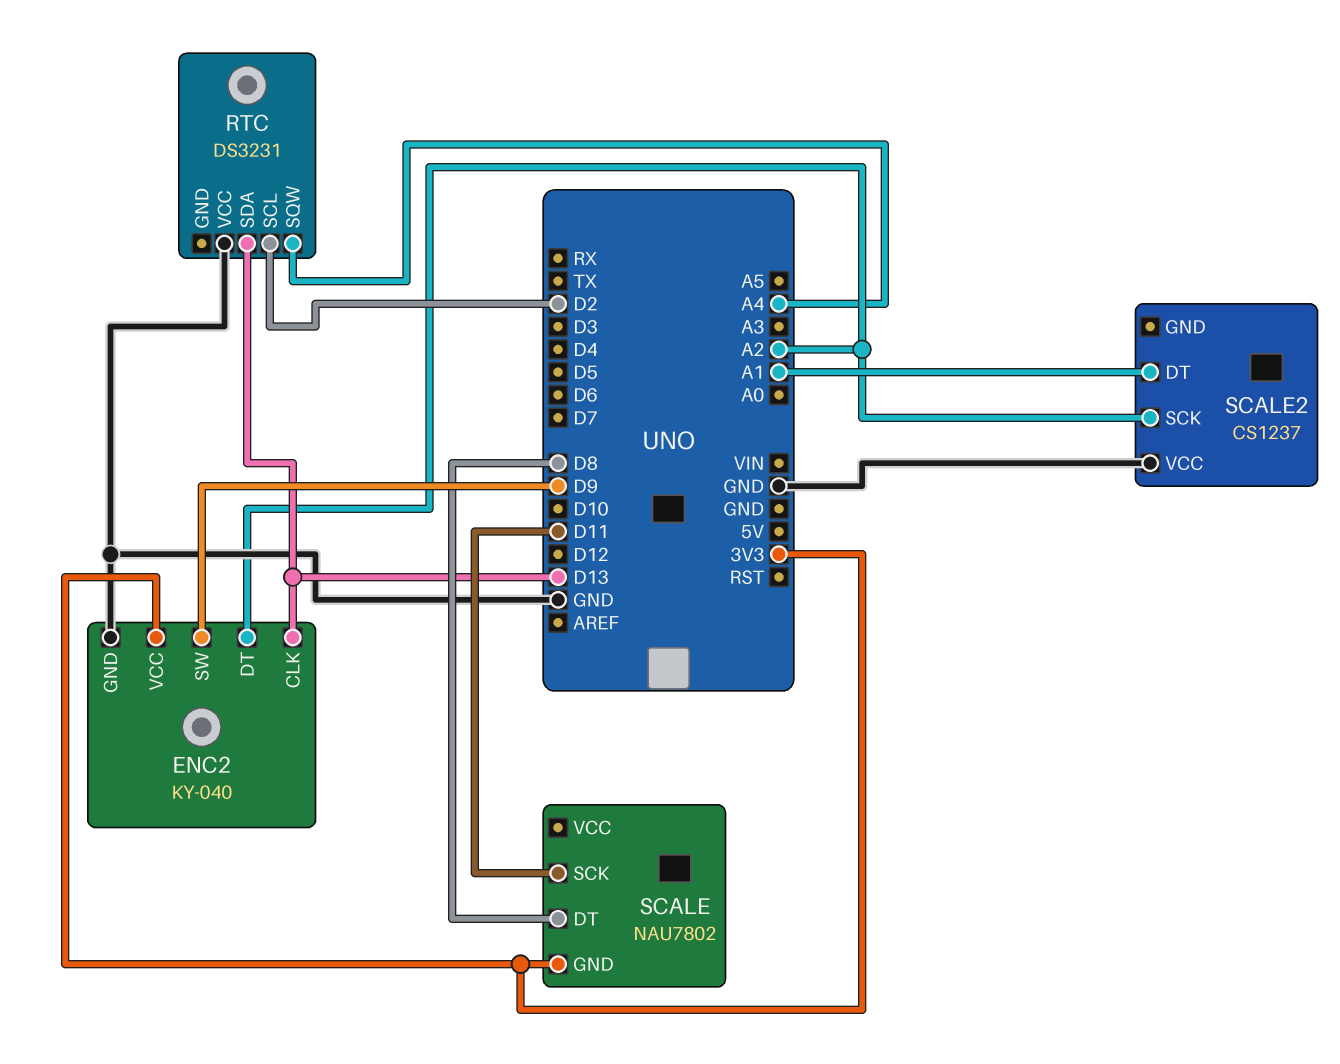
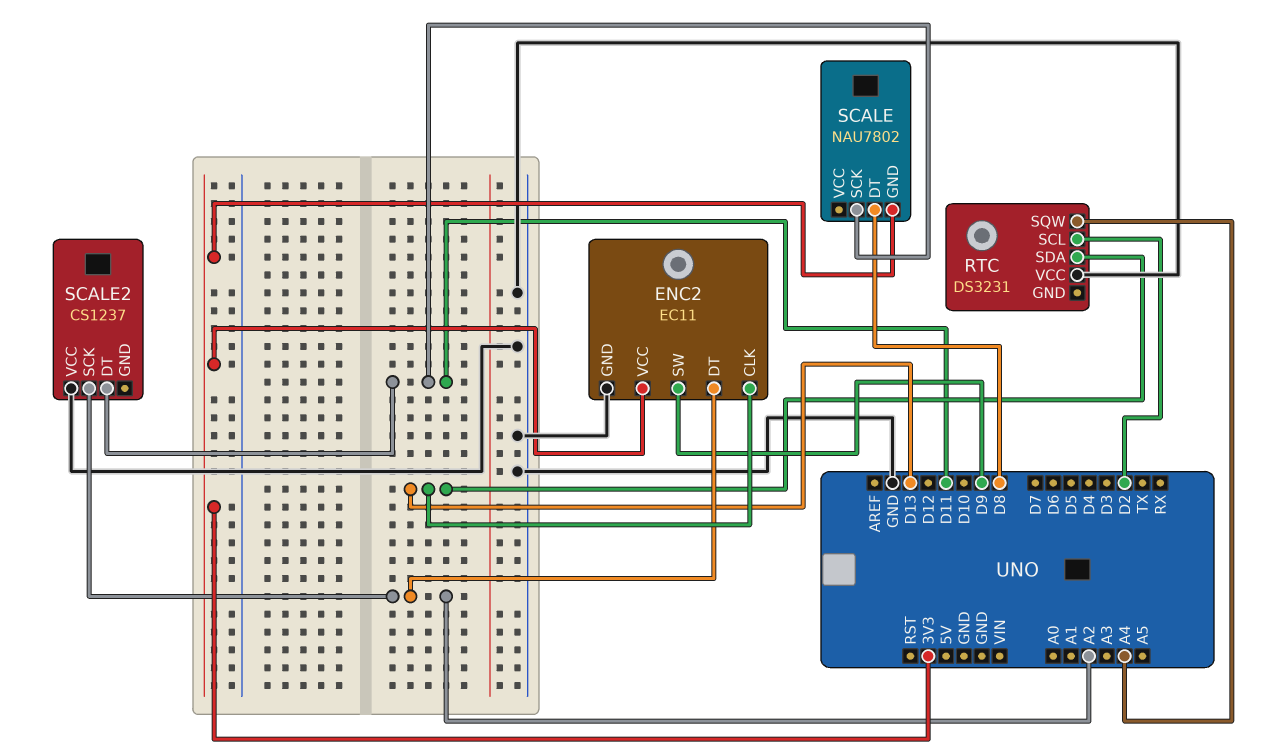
ENC2: KY-040 -> EC11
SCALE2 pin DT: A1 -> D11

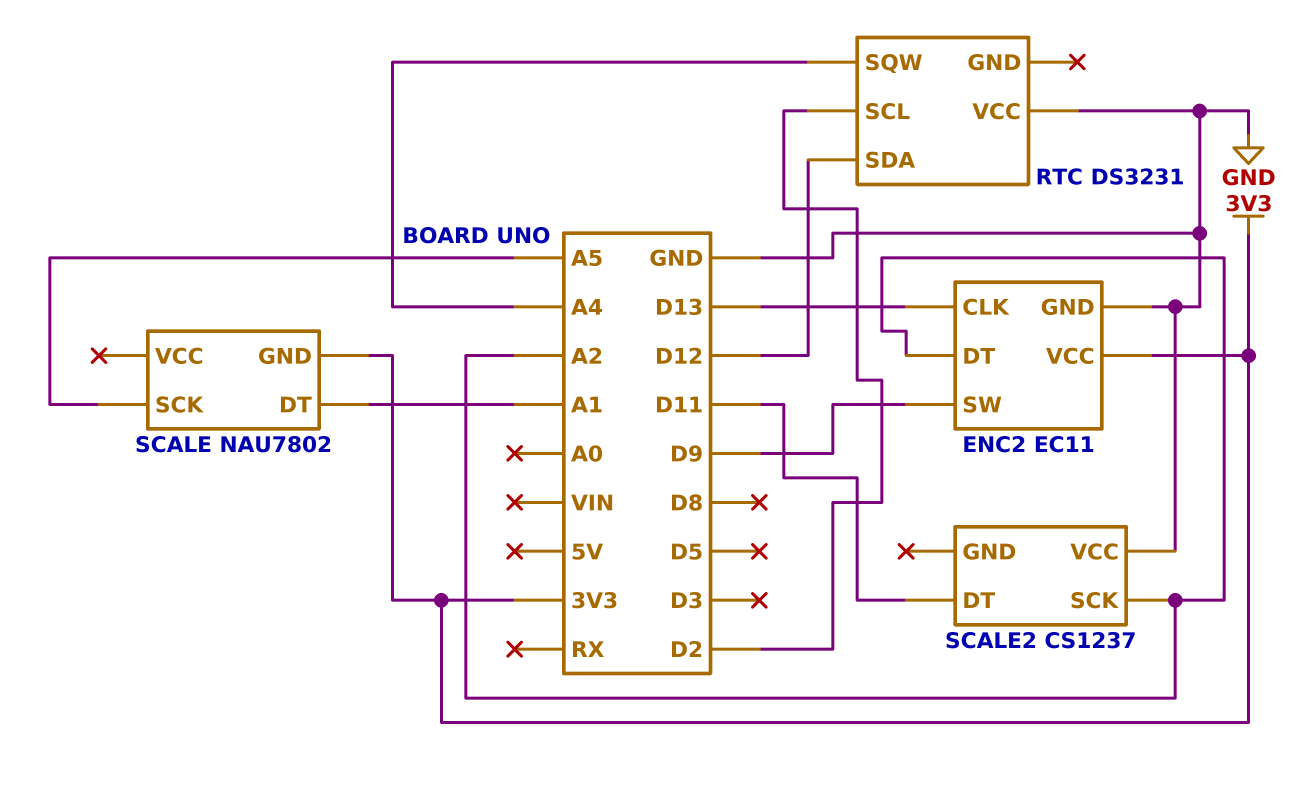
RTC pin SDA: D13 -> D12
SCALE pin DT: D8 -> A1
SCALE pin SCK: D11 -> A5

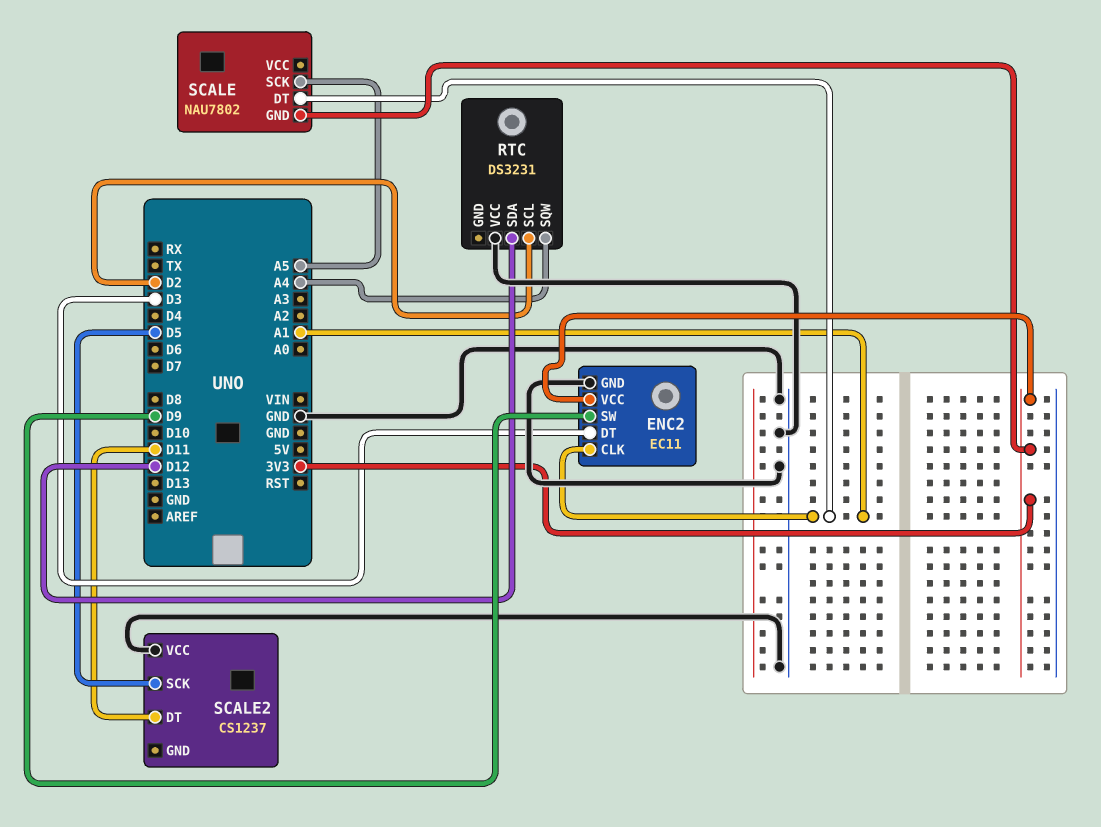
ENC2 pin CLK: D13 -> A1
ENC2 pin DT: A2 -> D3
SCALE2 pin SCK: A2 -> D5

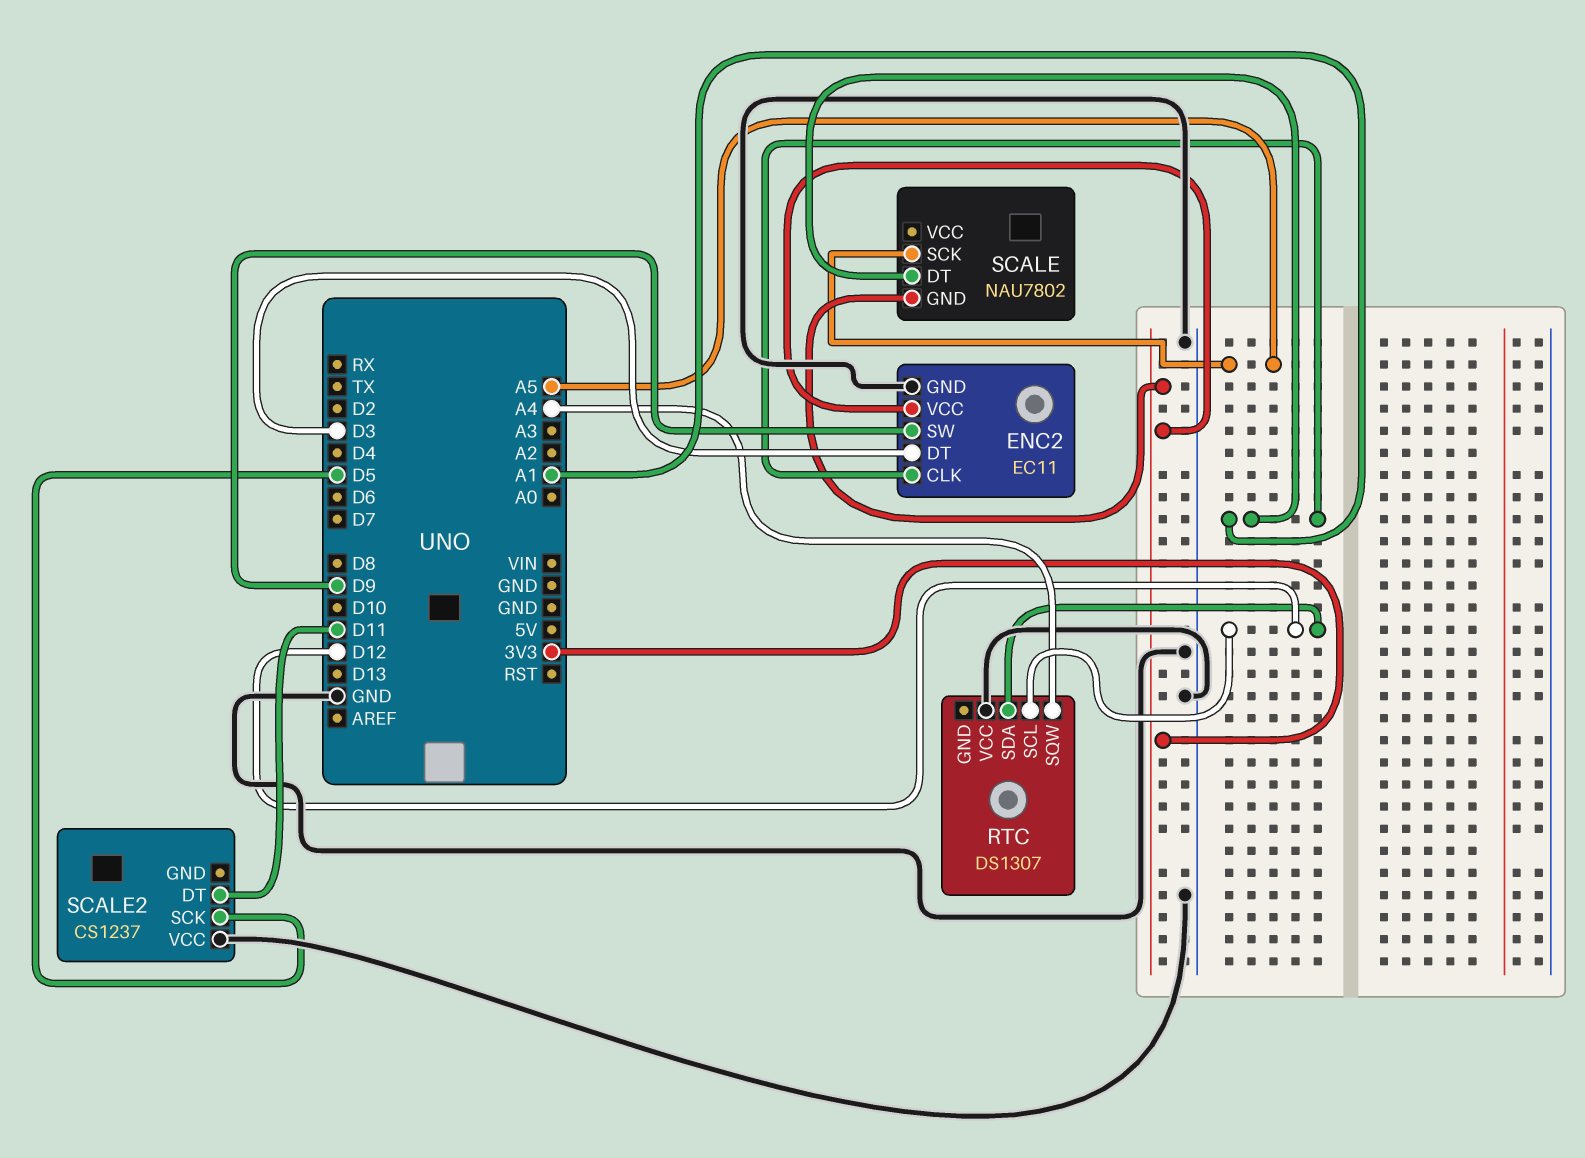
RTC: DS3231 -> DS1307
RTC pin SCL: D2 -> D12

